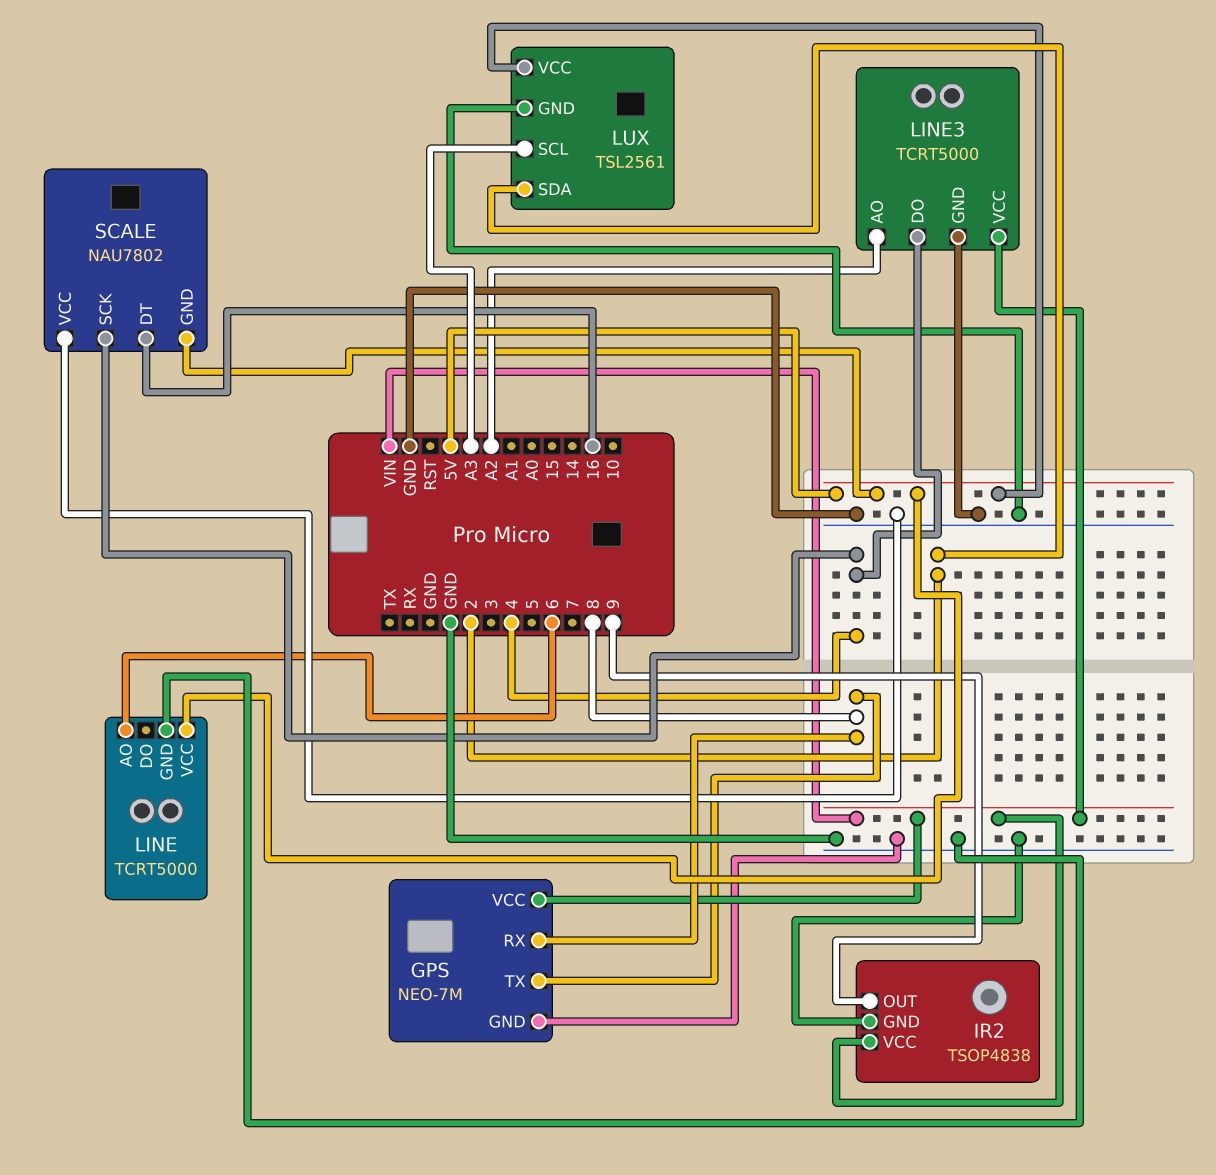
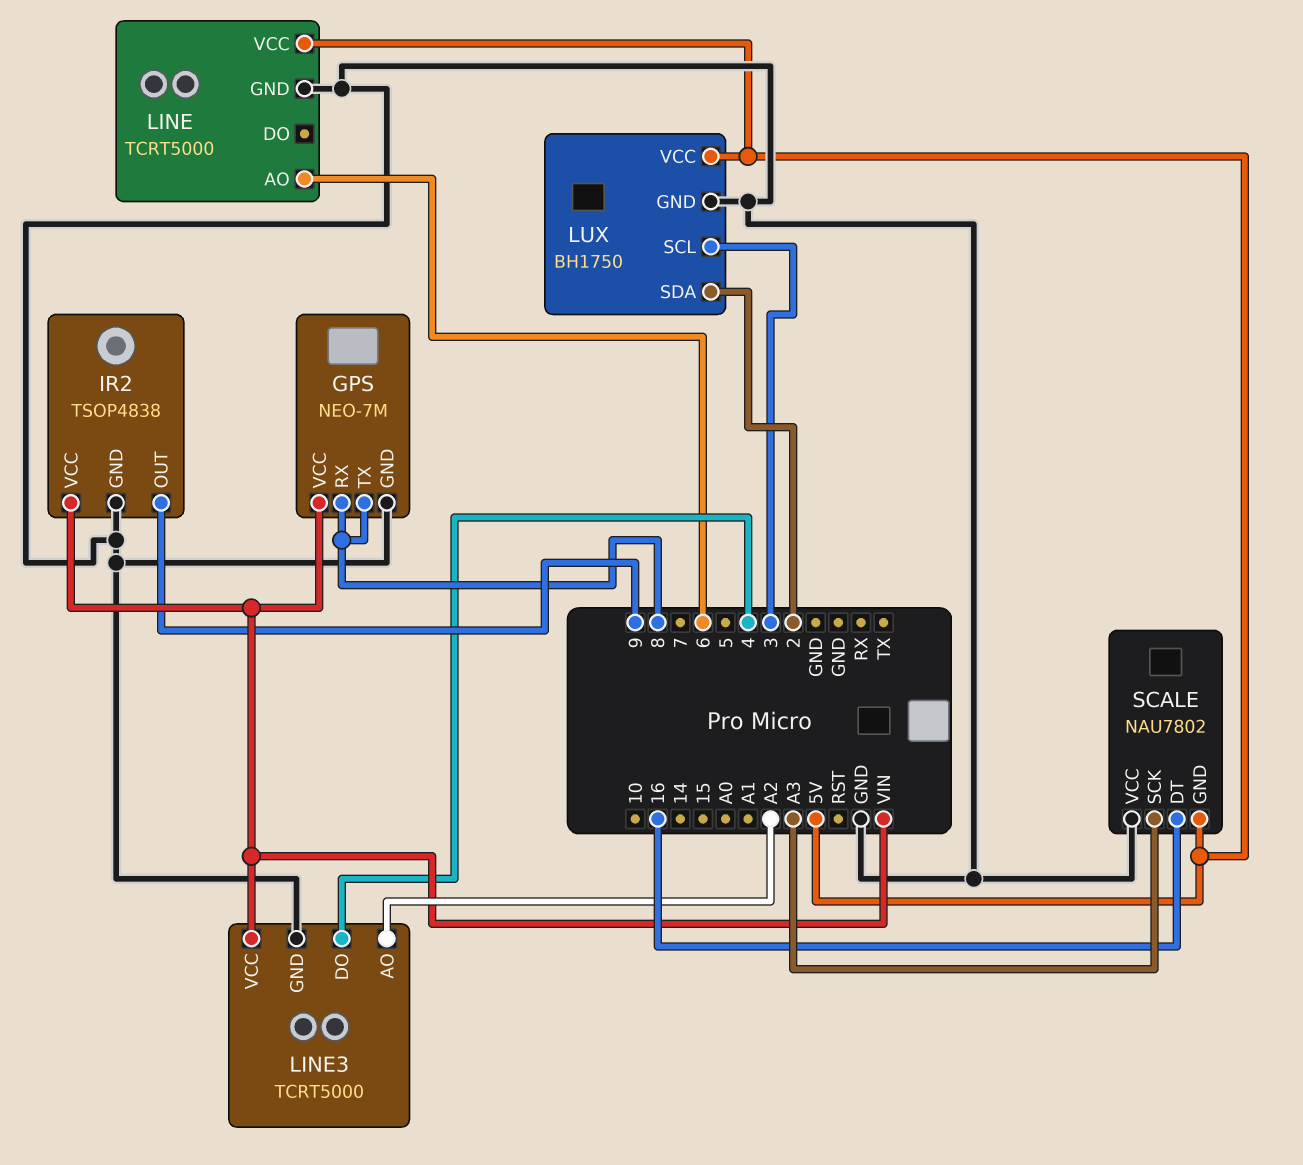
LUX: TSL2561 -> BH1750
LUX pin SCL: A3 -> 3
SCALE pin SCK: 4 -> A3

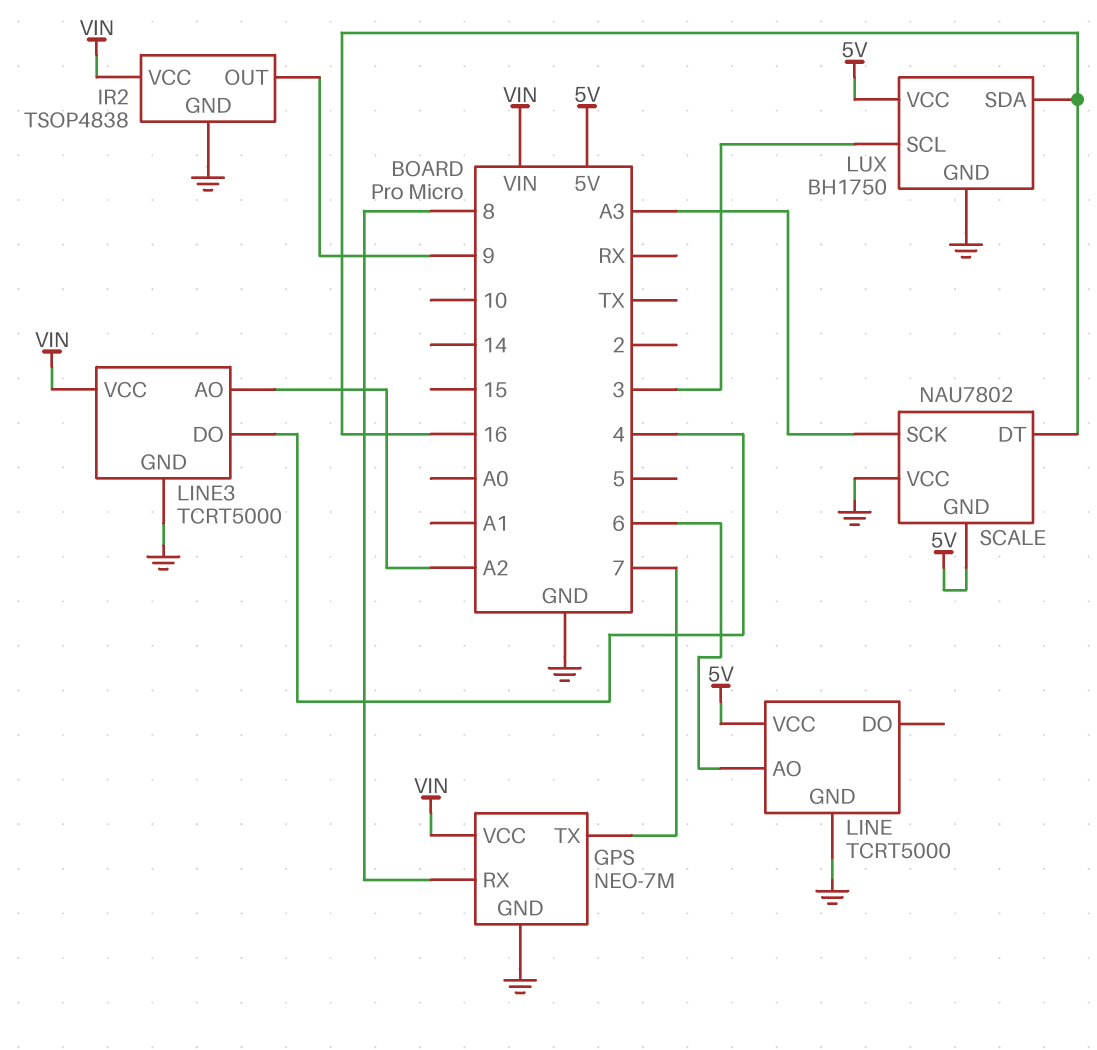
GPS pin TX: 8 -> 7
LUX pin SDA: 2 -> 16

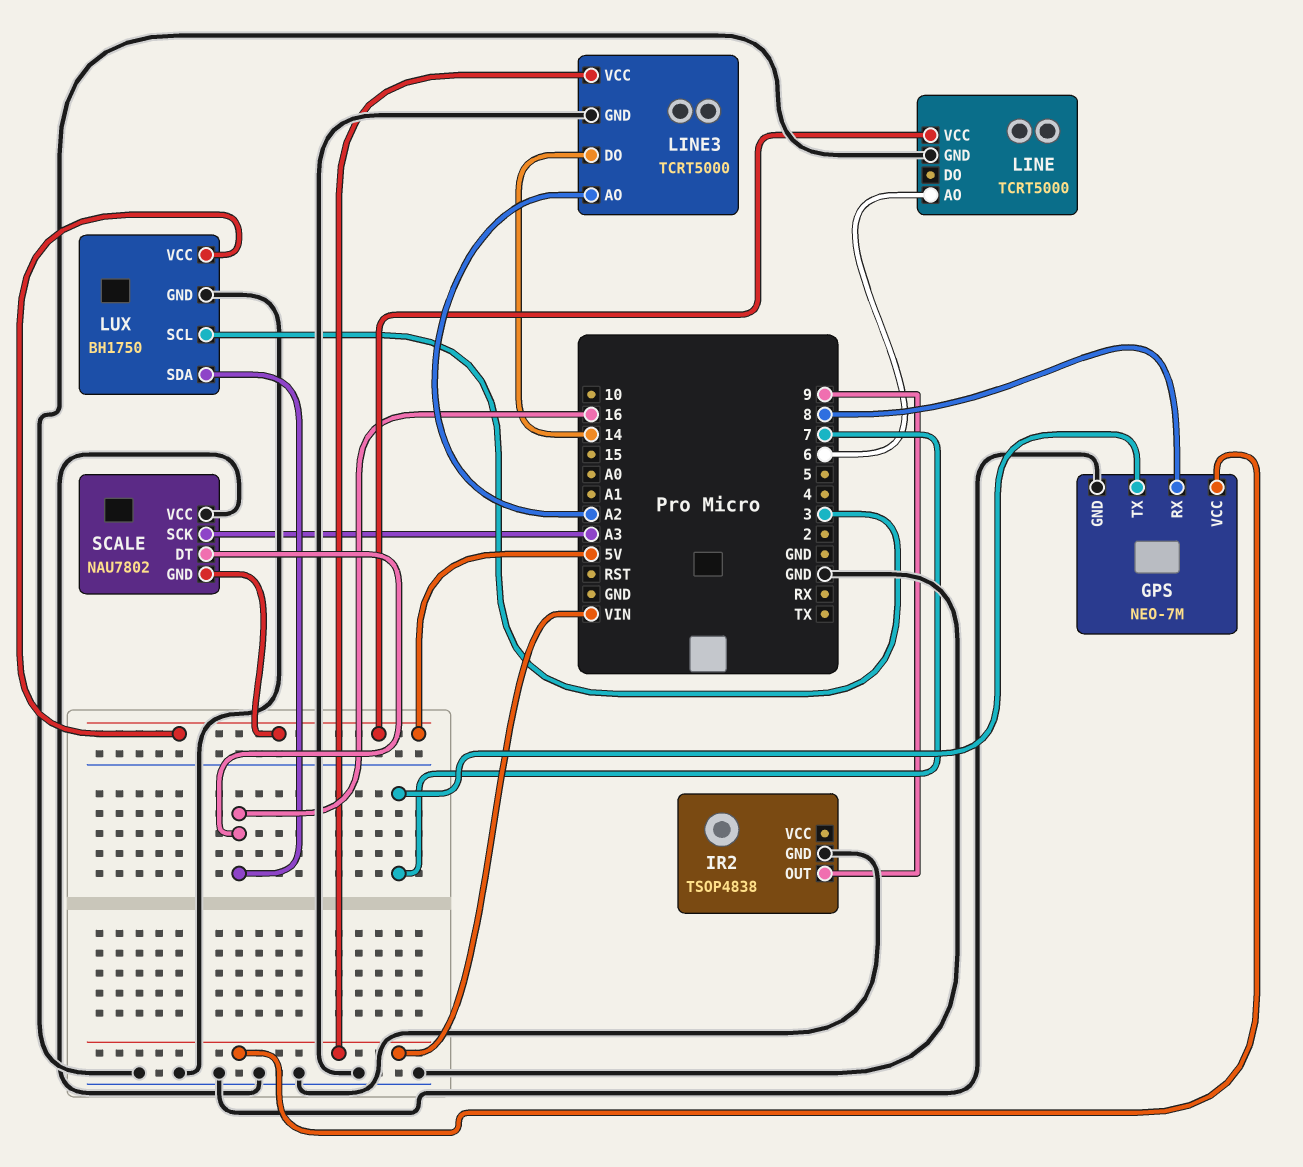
IR2 pin VCC: VIN -> none
LINE3 pin DO: 4 -> 14

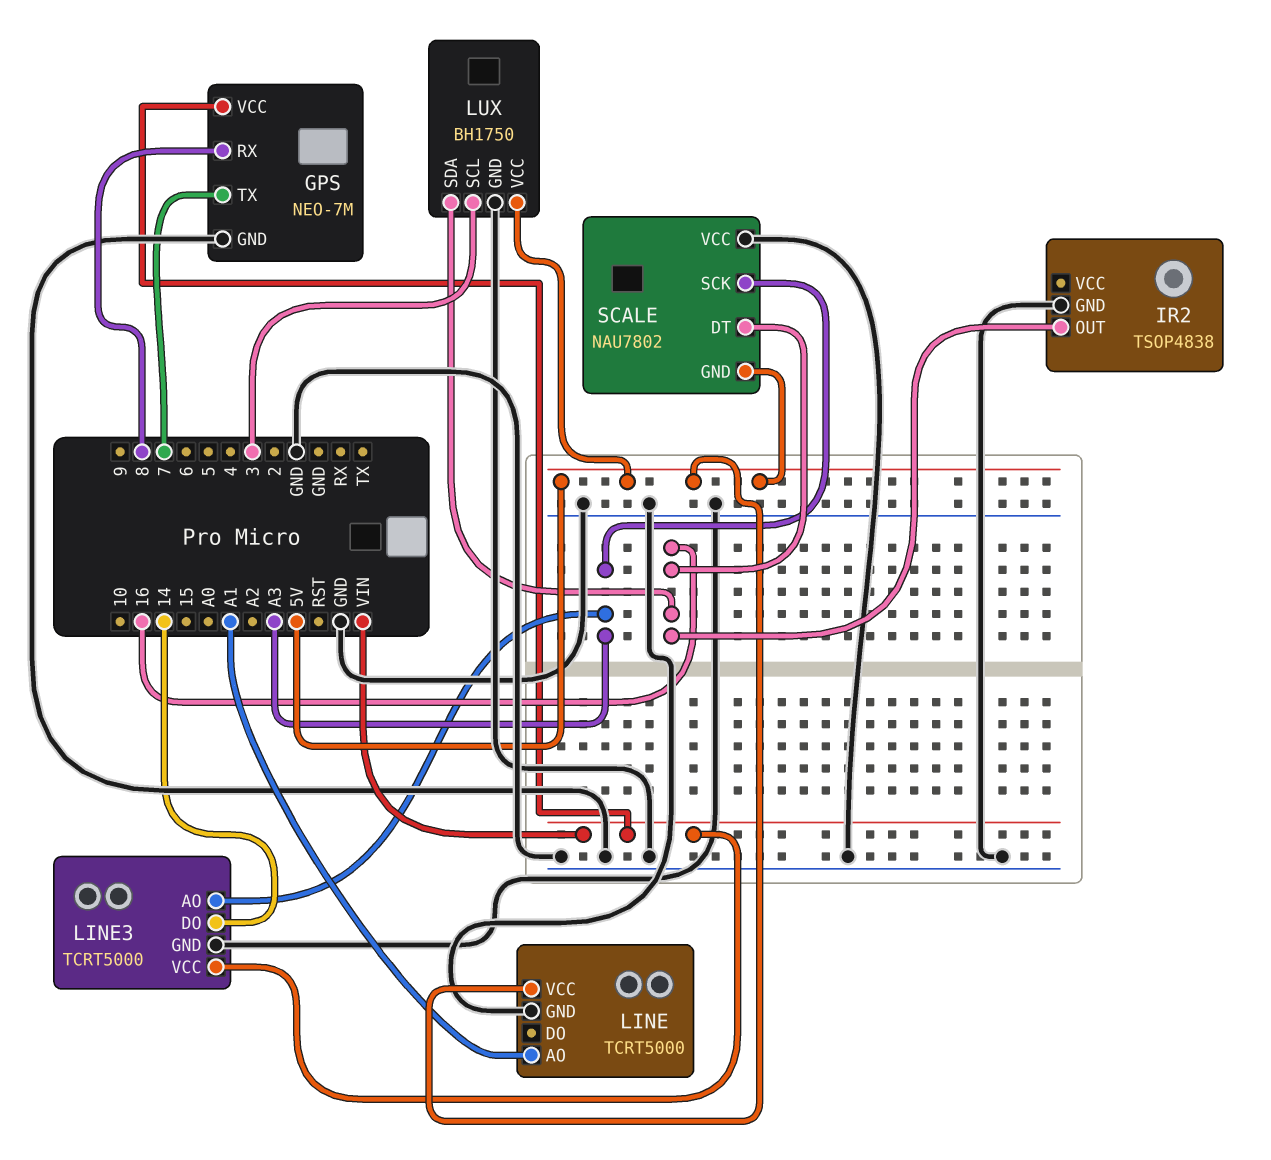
IR2 pin OUT: 9 -> 16
LINE pin AO: 6 -> A1
LINE3 pin AO: A2 -> A3

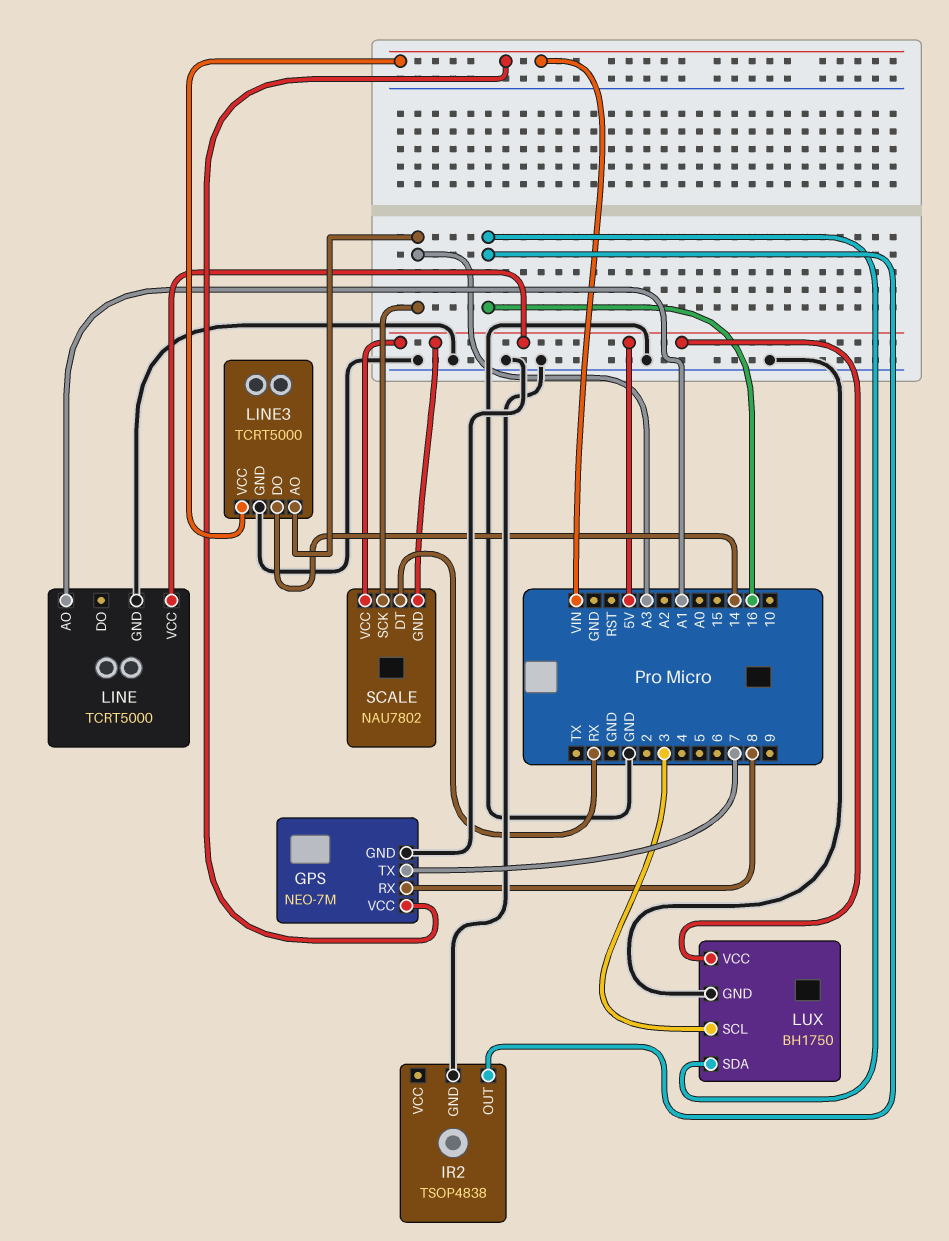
SCALE pin DT: 16 -> RX
SCALE pin VCC: GND -> 5V

